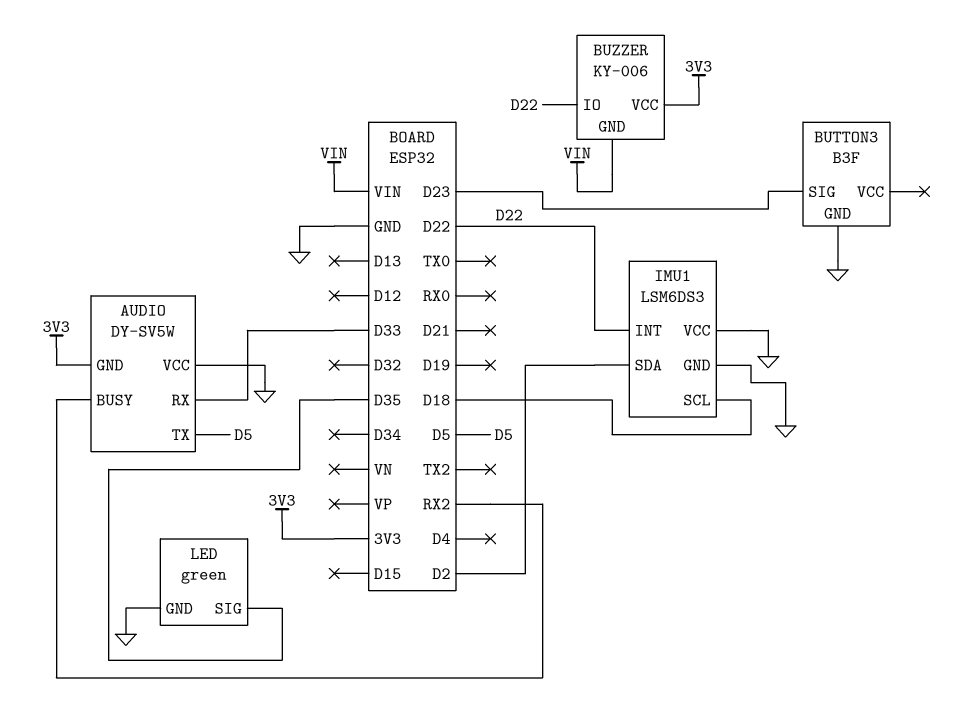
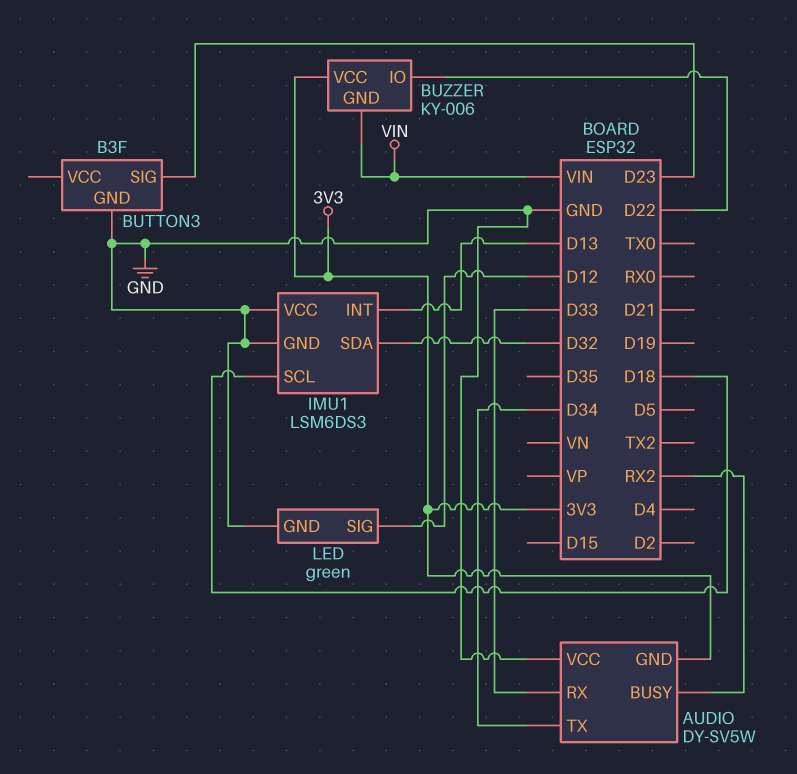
AUDIO pin TX: D5 -> D34
IMU1 pin INT: D22 -> D13
IMU1 pin SDA: D2 -> D32
LED pin SIG: D35 -> D12

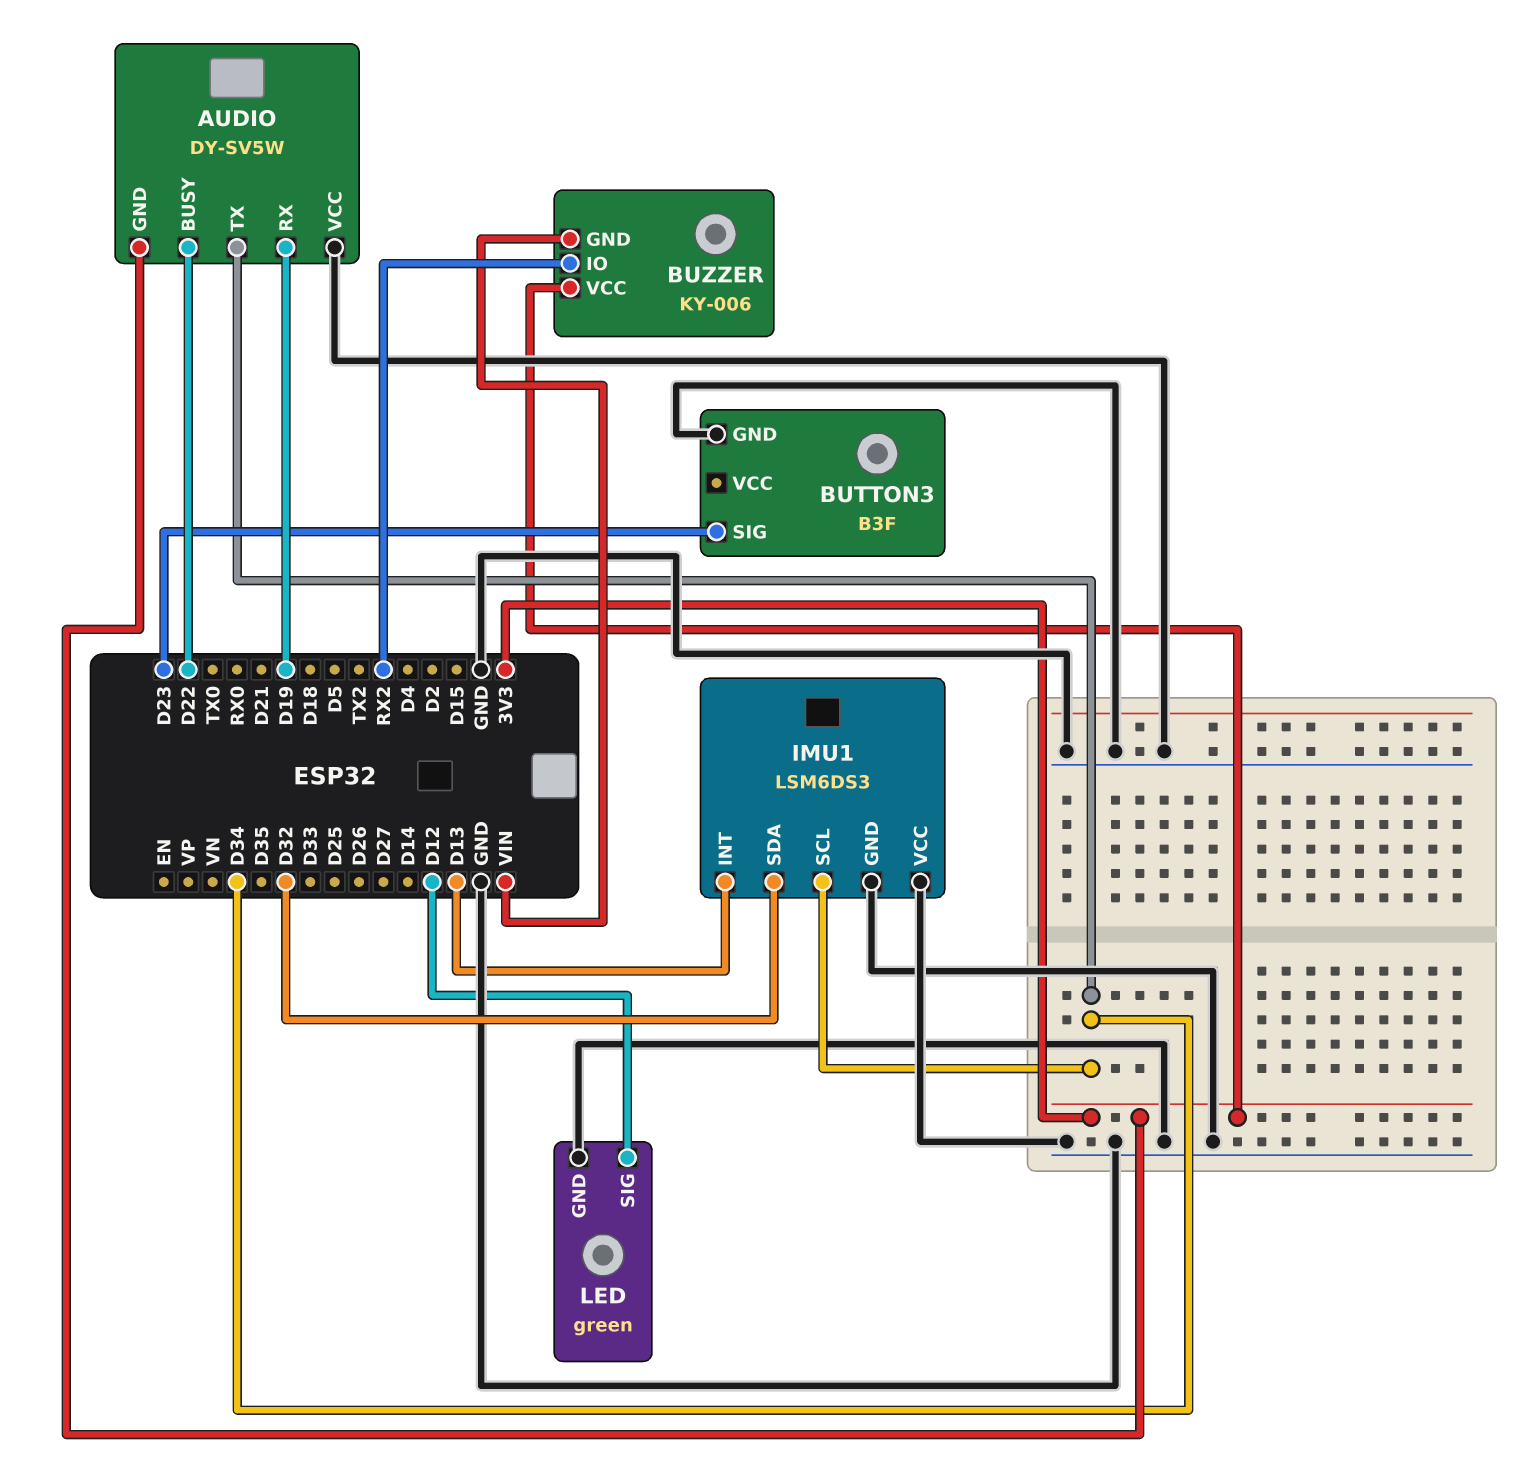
AUDIO pin BUSY: RX2 -> D22
AUDIO pin RX: D33 -> D19
BUZZER pin IO: D22 -> RX2
IMU1 pin SCL: D18 -> D34

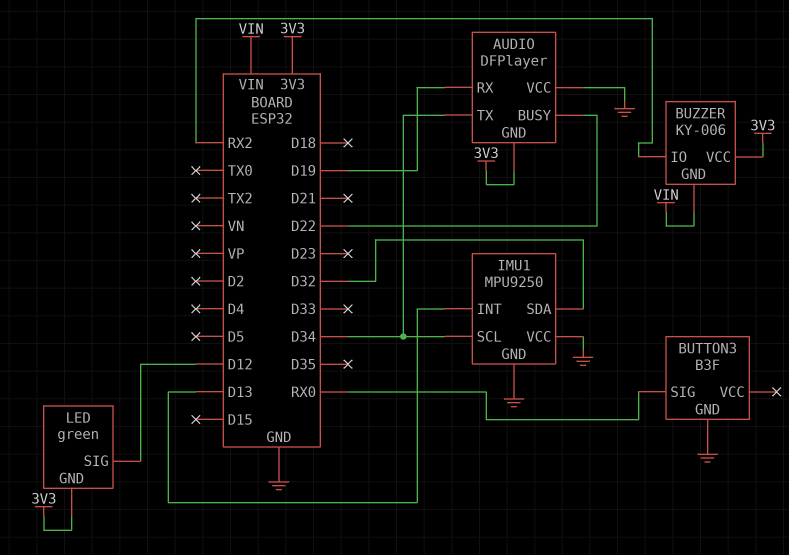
AUDIO: DY-SV5W -> DFPlayer
BUTTON3 pin SIG: D23 -> RX0
IMU1: LSM6DS3 -> MPU9250
LED pin GND: GND -> 3V3

